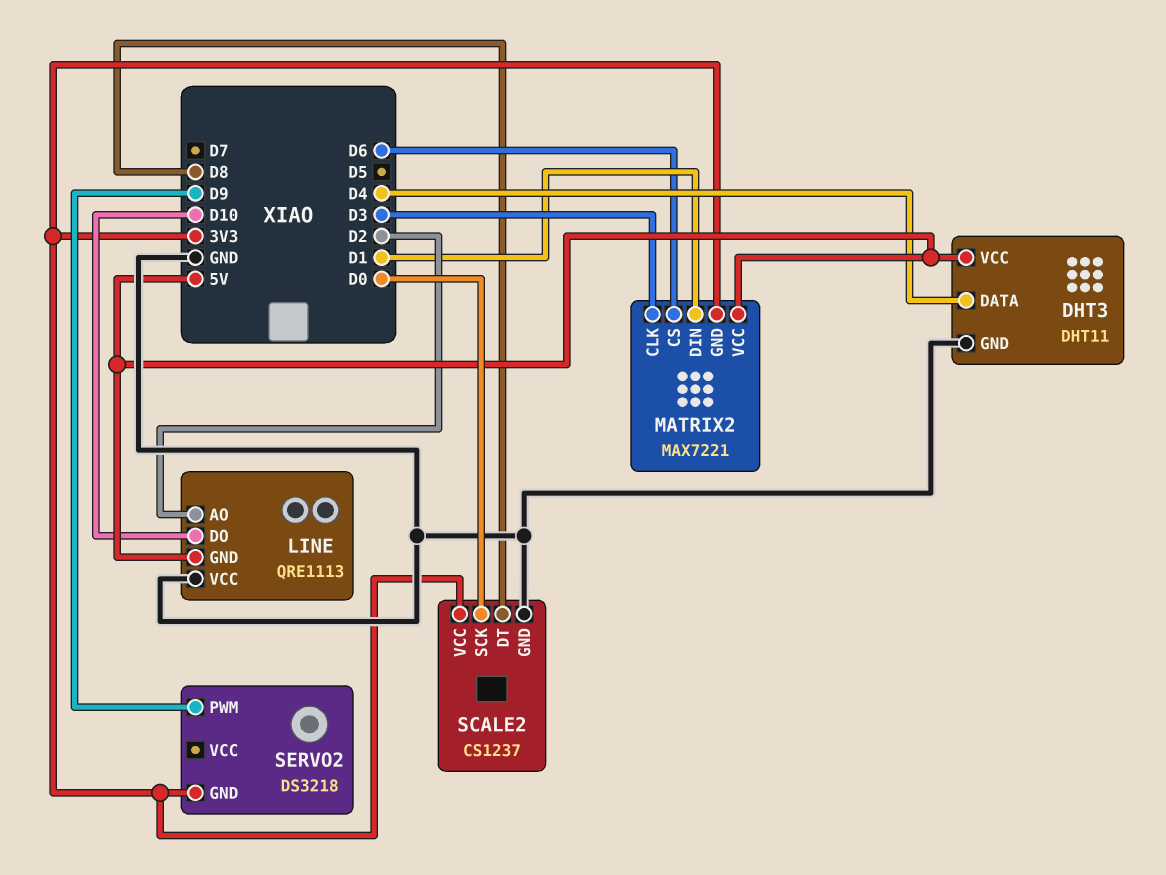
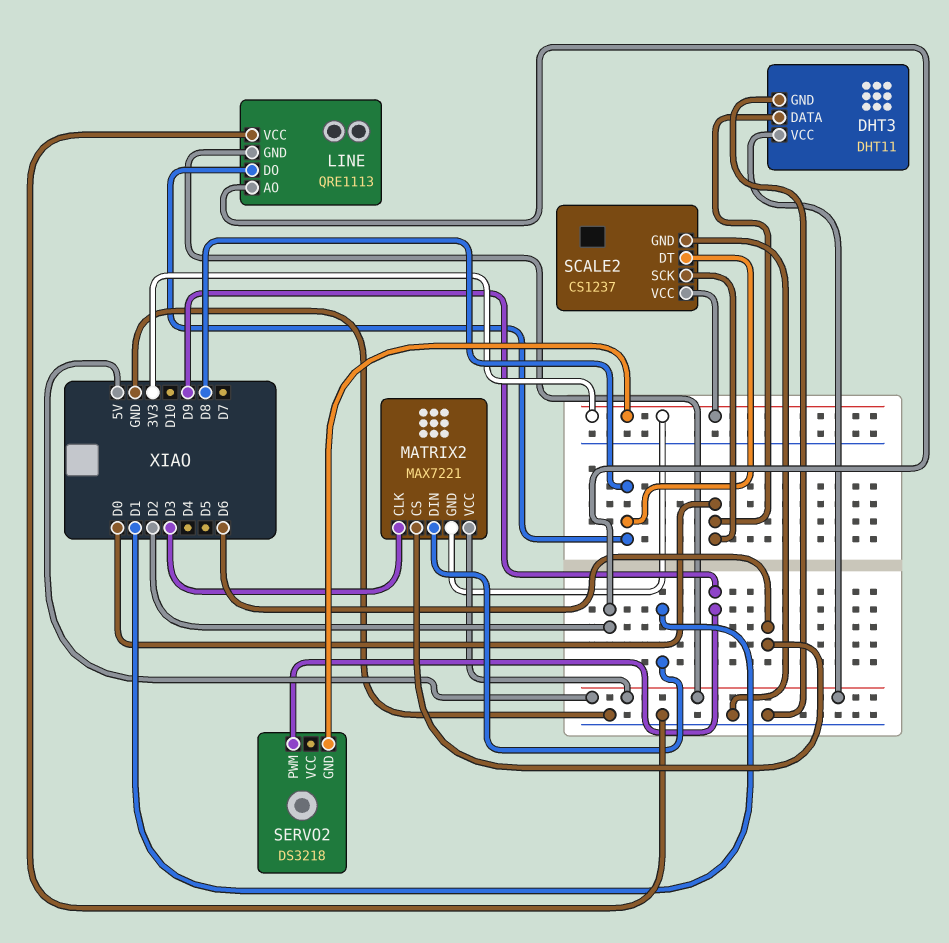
DHT3 pin DATA: D4 -> D0
LINE pin DO: D10 -> D8

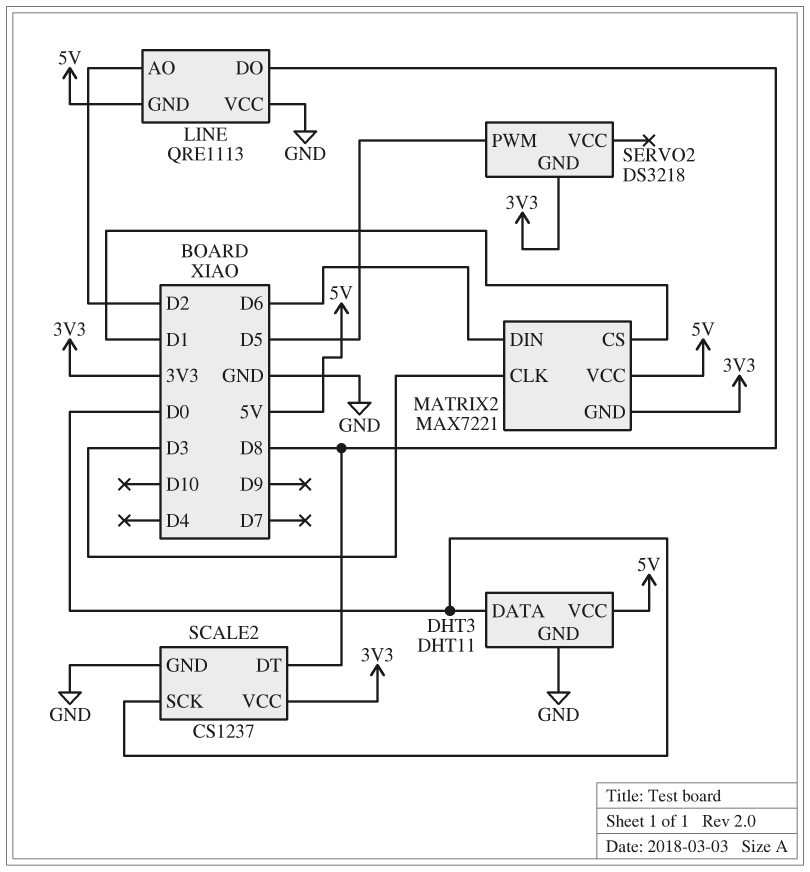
MATRIX2 pin CS: D6 -> D1
MATRIX2 pin DIN: D1 -> D6
SERVO2 pin PWM: D9 -> D5

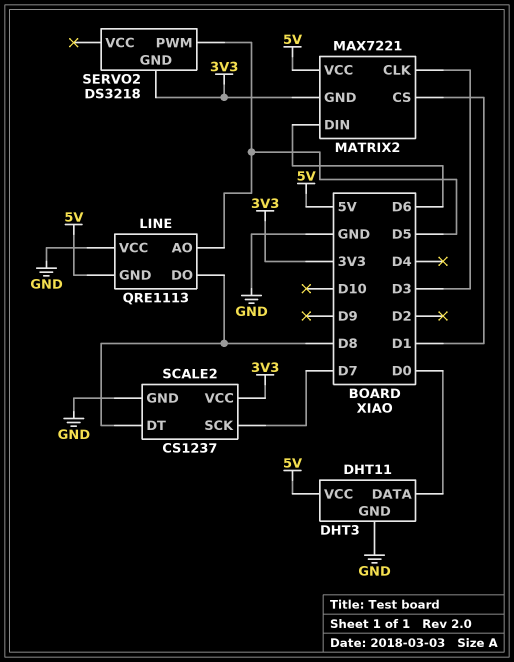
LINE pin AO: D2 -> D5
SCALE2 pin SCK: D0 -> D7

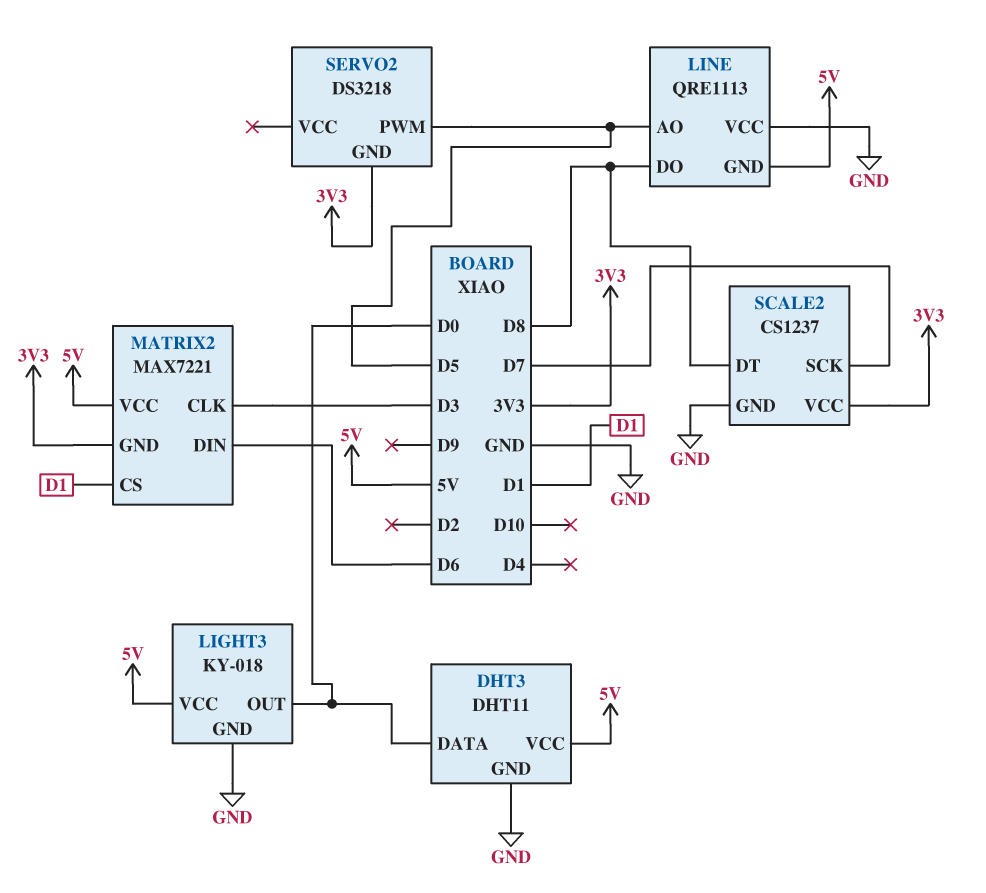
LIGHT3: none -> KY-018
LIGHT3 pin GND: none -> GND
LIGHT3 pin OUT: none -> D0
LIGHT3 pin VCC: none -> 5V

